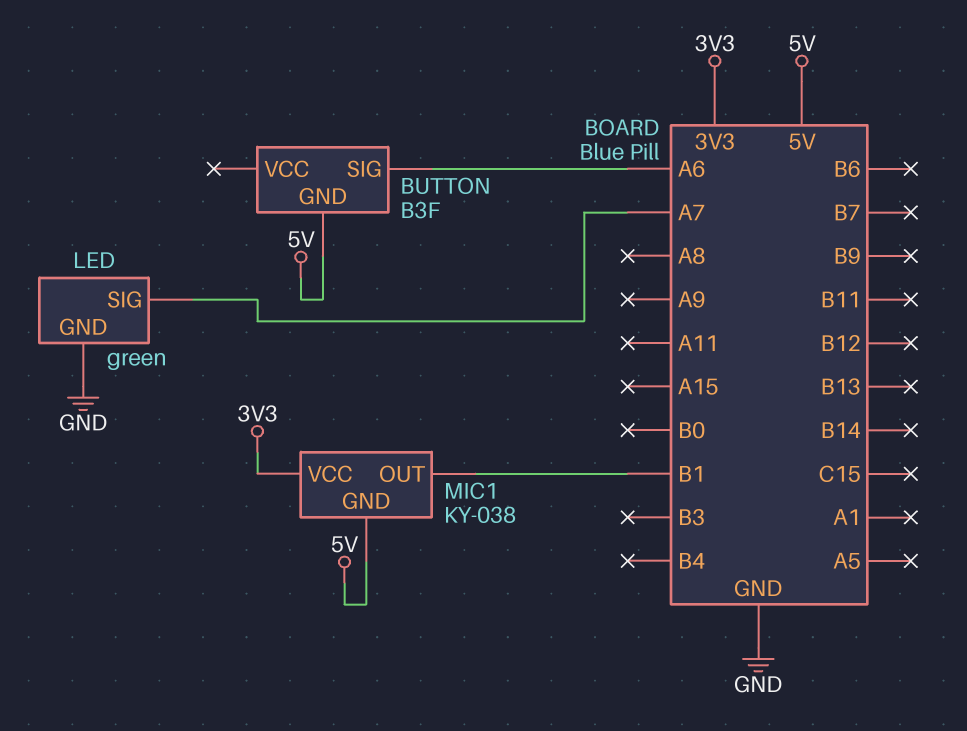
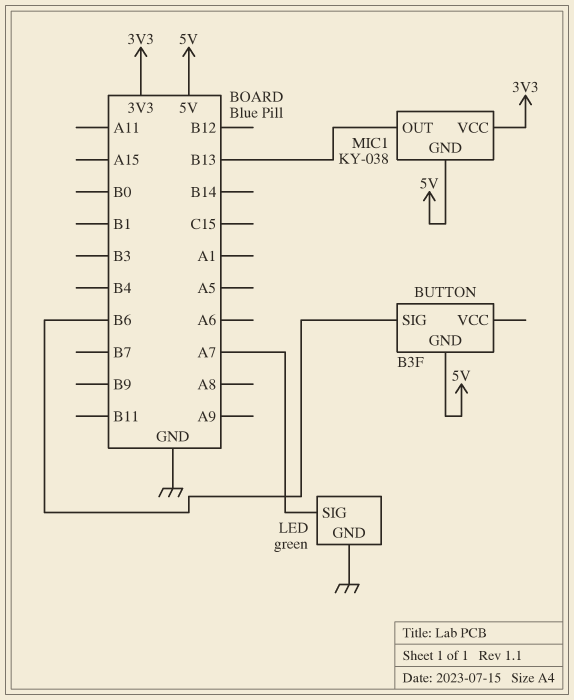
BUTTON pin SIG: A6 -> B6
MIC1 pin OUT: B1 -> B13

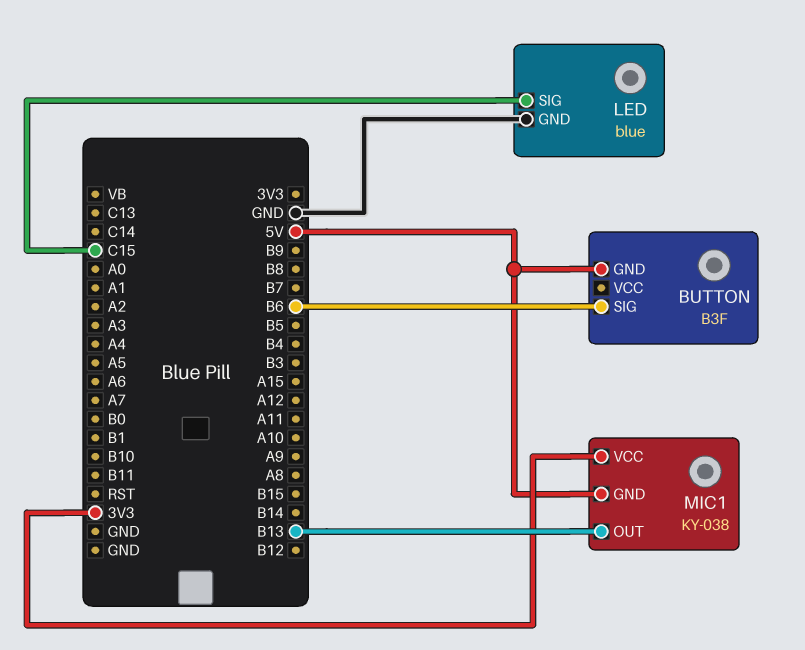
LED: green -> blue
LED pin SIG: A7 -> C15

